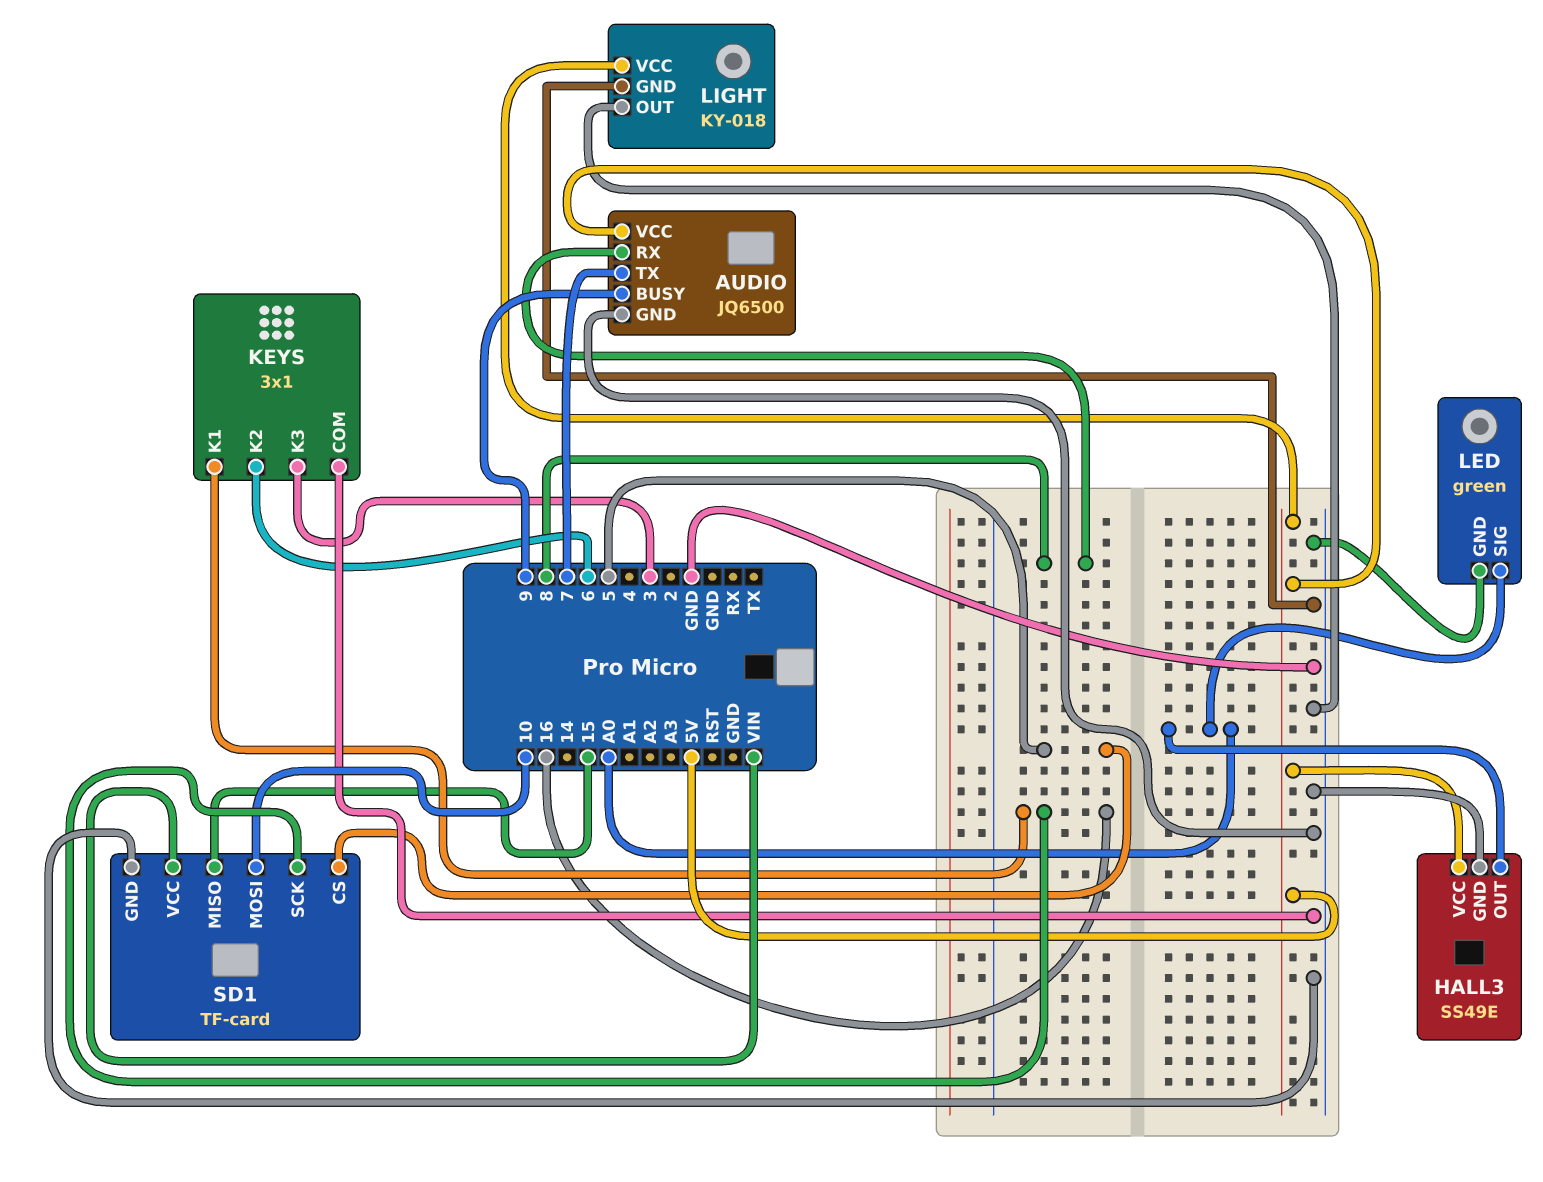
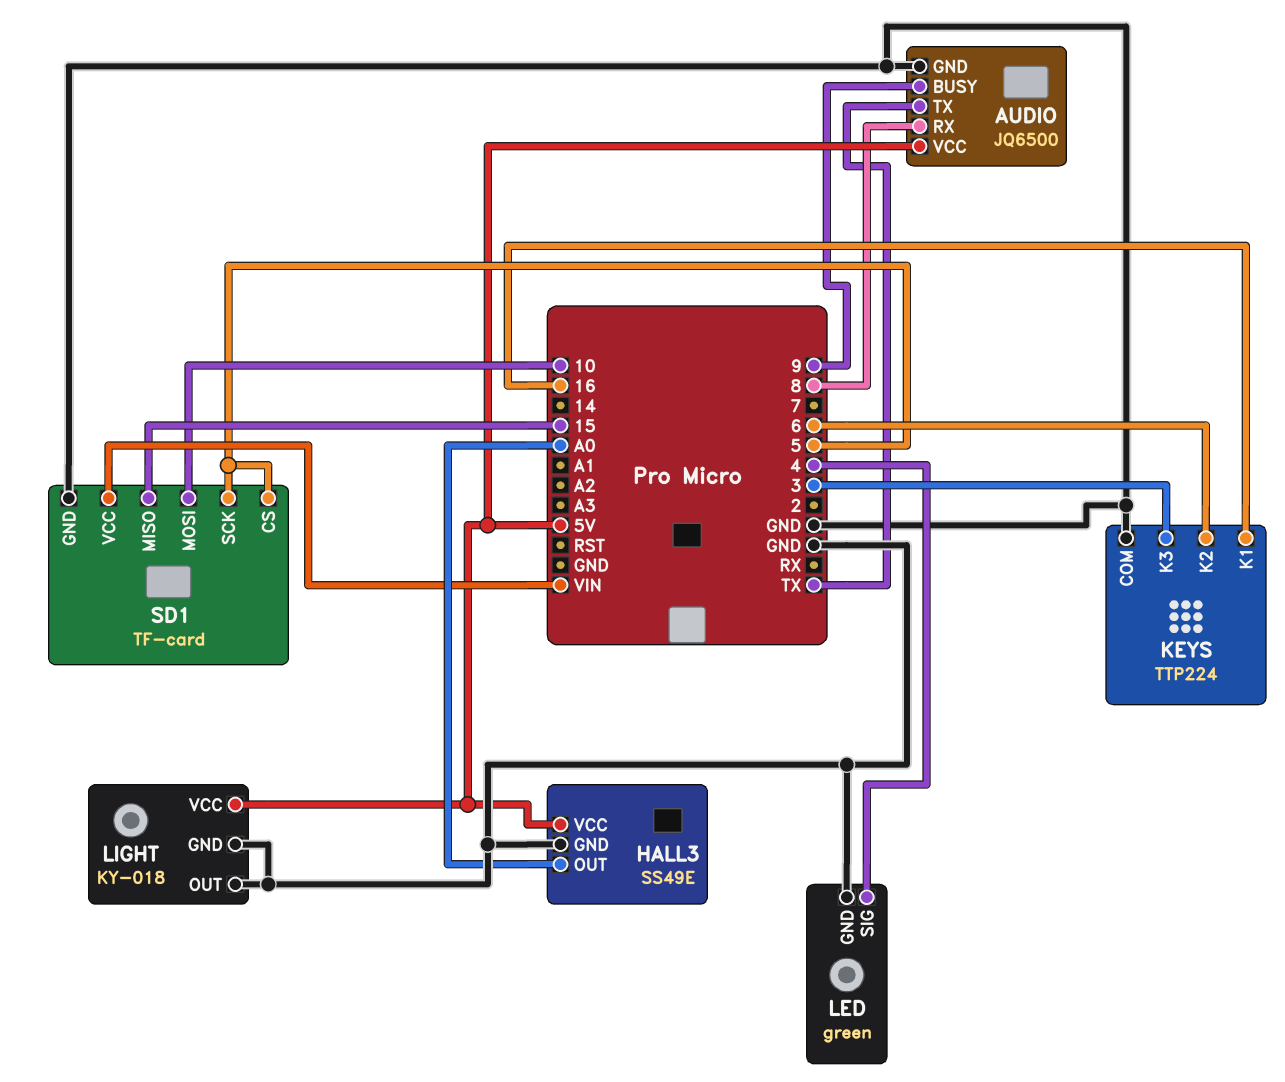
AUDIO pin TX: 7 -> TX
KEYS: 3x1 -> TTP224
LED pin SIG: A0 -> 4
SD1 pin SCK: 16 -> 5

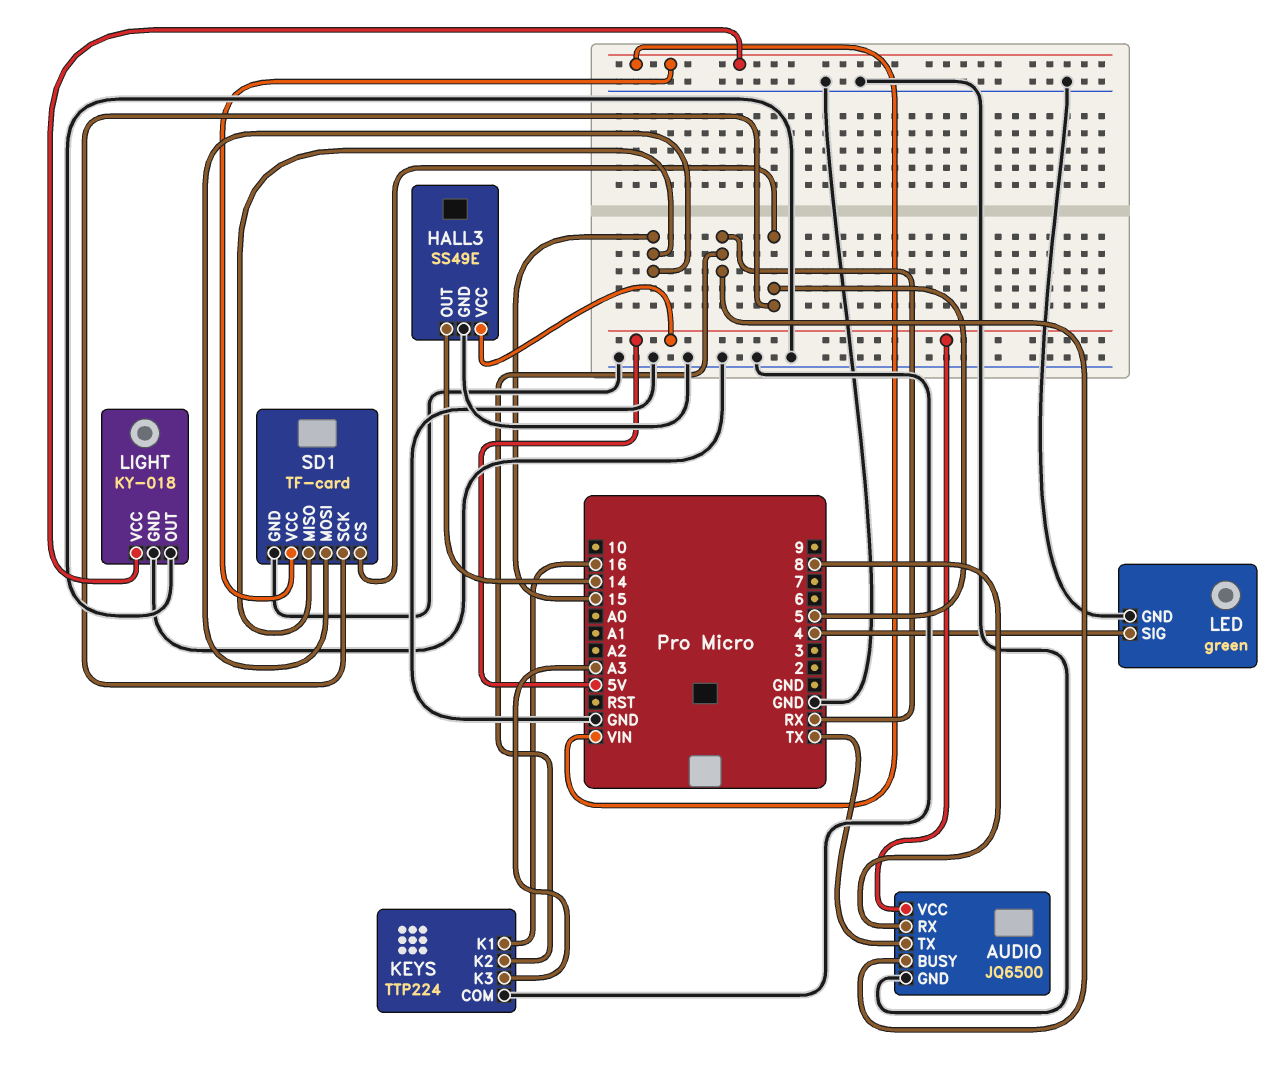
AUDIO pin BUSY: 9 -> RX
HALL3 pin OUT: A0 -> 14
KEYS pin K2: 6 -> RX
KEYS pin K3: 3 -> A3
LIGHT pin VCC: 5V -> VIN
SD1 pin MOSI: 10 -> 15

